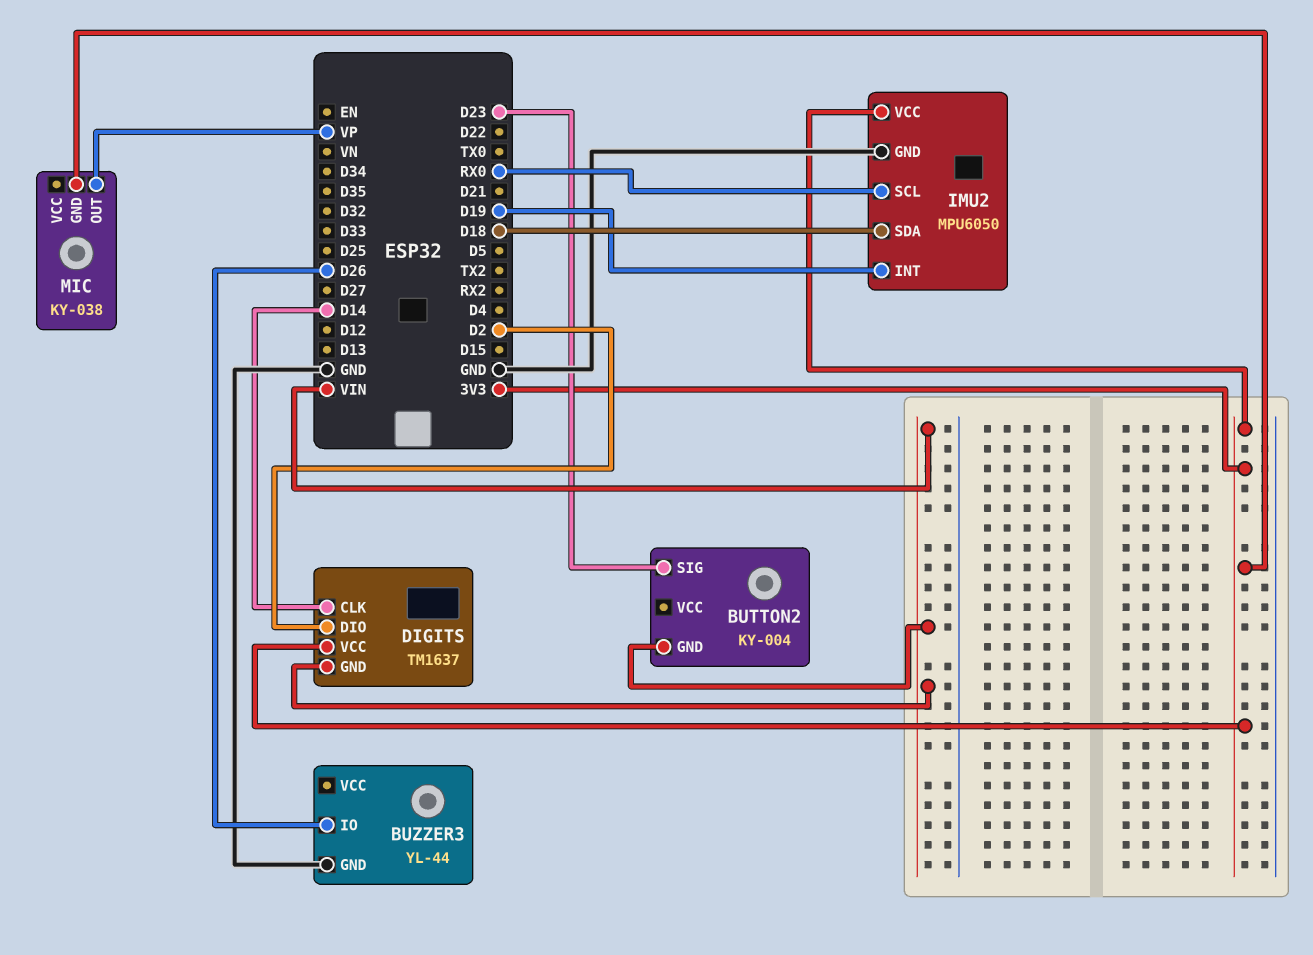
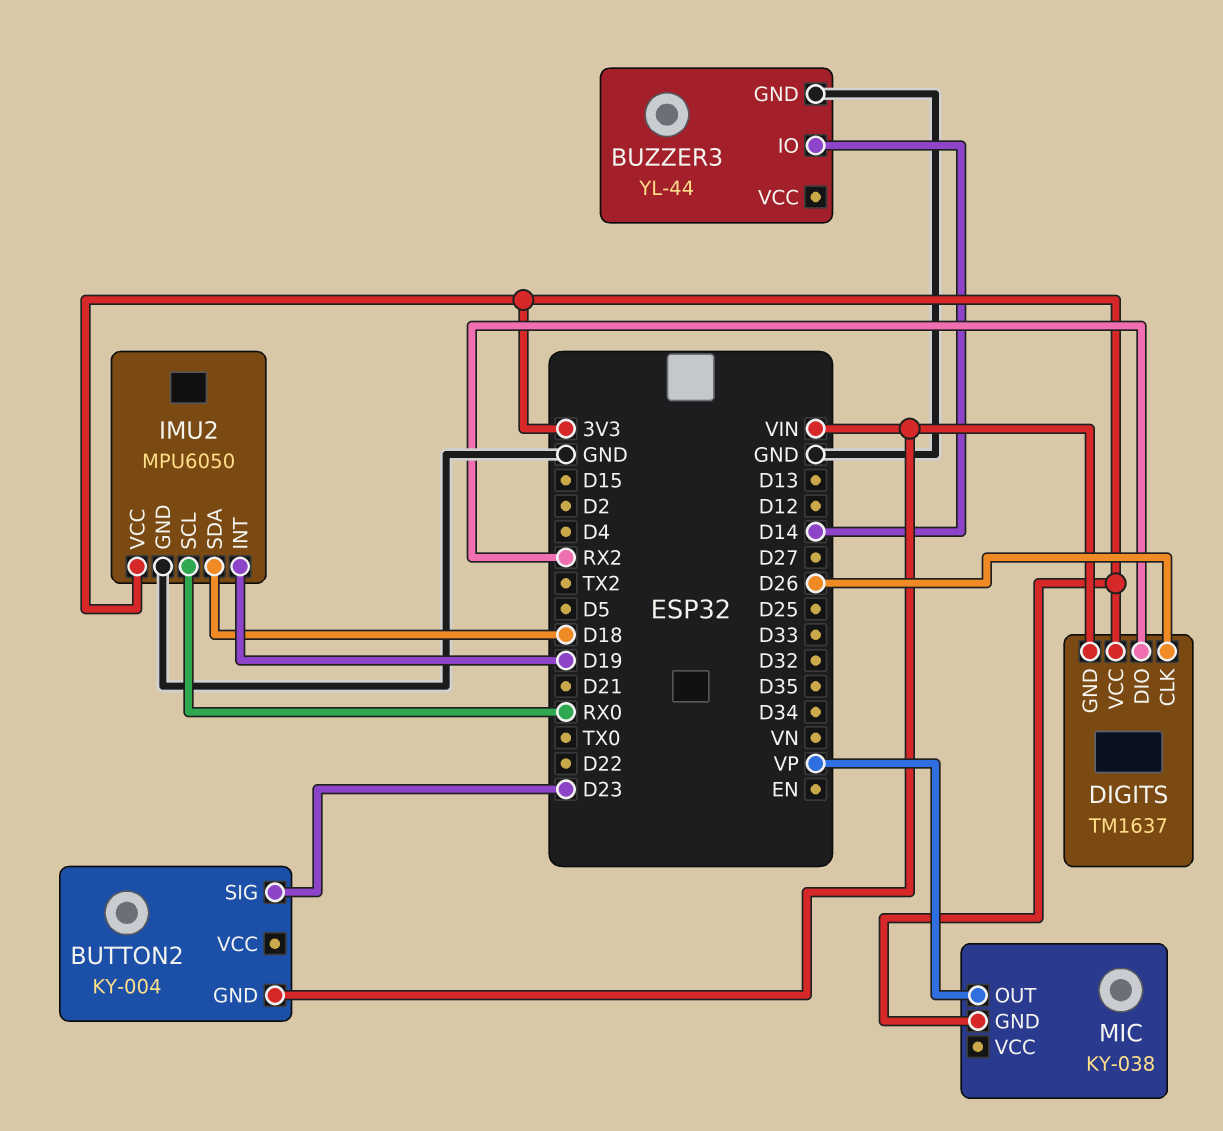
BUZZER3 pin IO: D26 -> D14
DIGITS pin CLK: D14 -> D26
DIGITS pin DIO: D2 -> RX2

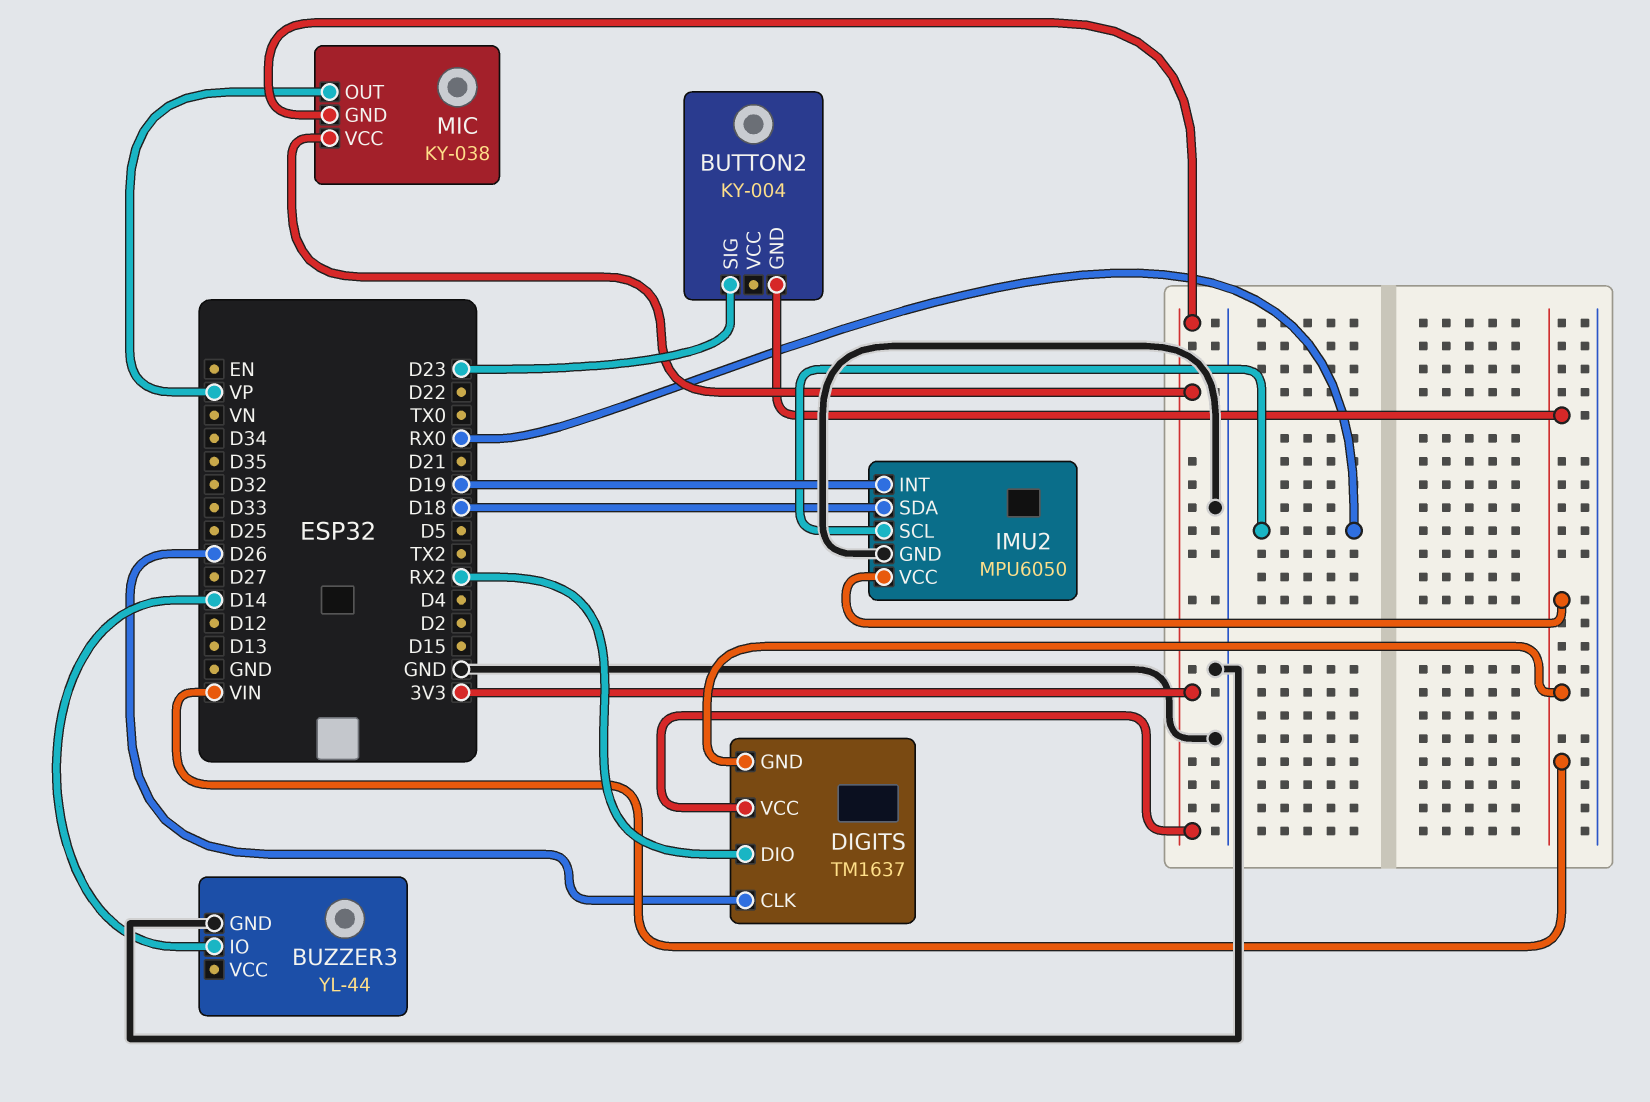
IMU2 pin VCC: 3V3 -> VIN
MIC pin VCC: none -> 3V3

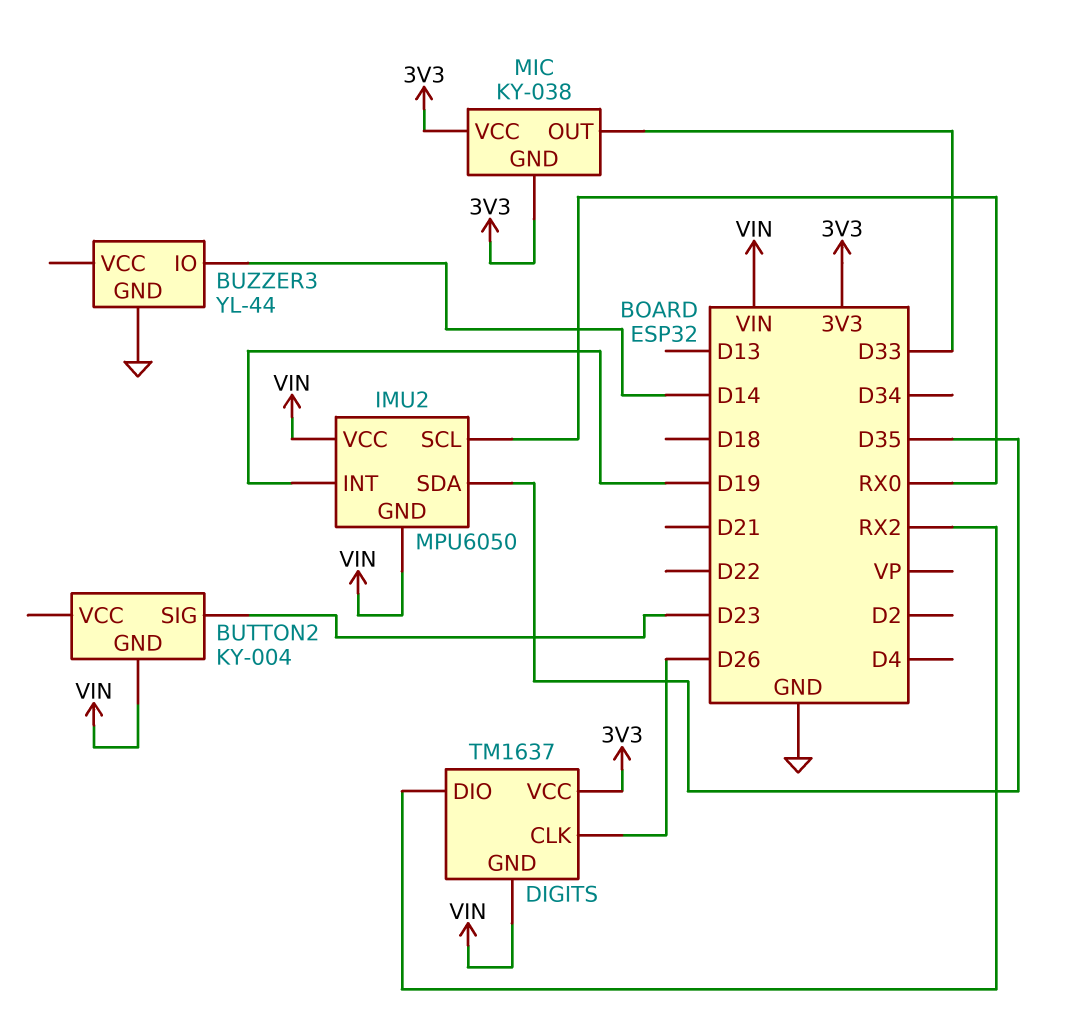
IMU2 pin GND: GND -> VIN
IMU2 pin SDA: D18 -> D35
MIC pin OUT: VP -> D33

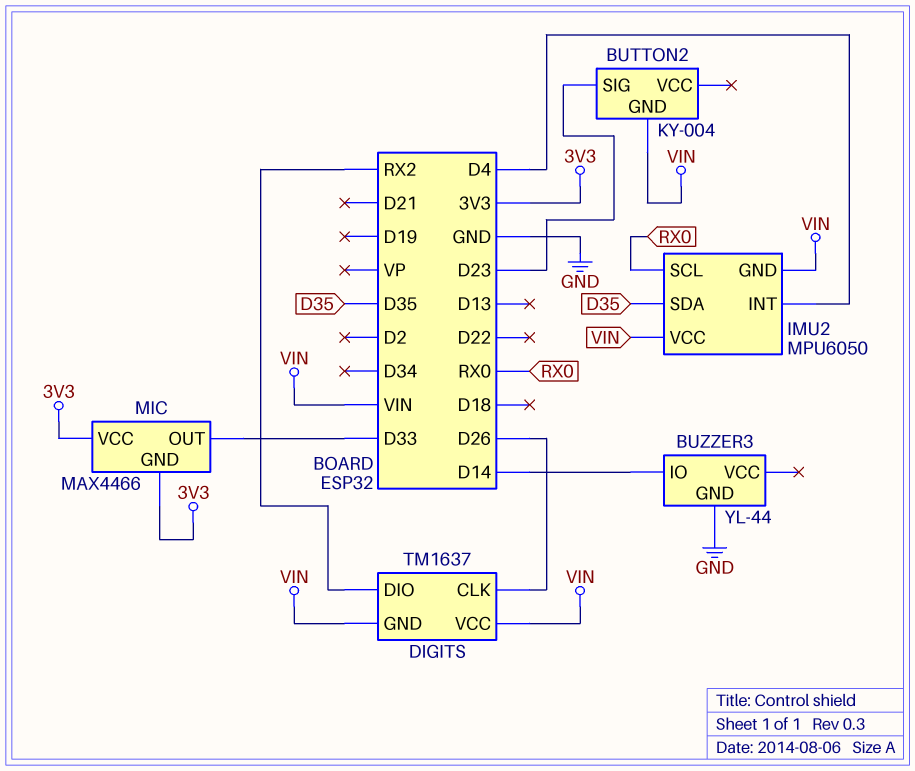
DIGITS pin VCC: 3V3 -> VIN
IMU2 pin INT: D19 -> D4
MIC: KY-038 -> MAX4466

